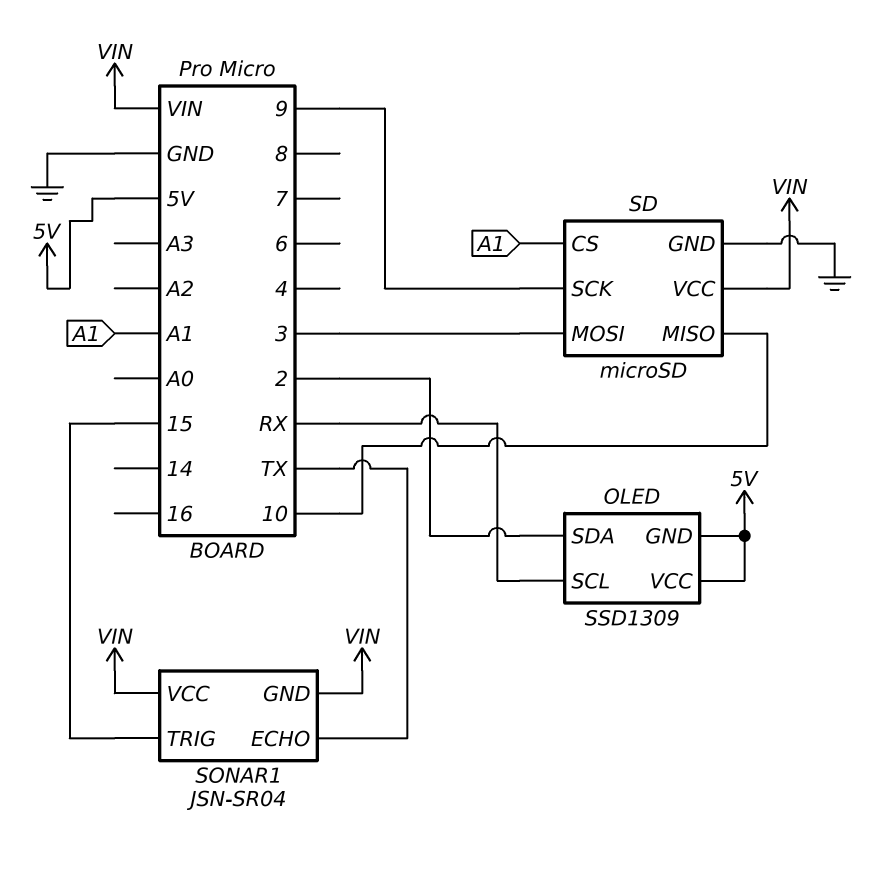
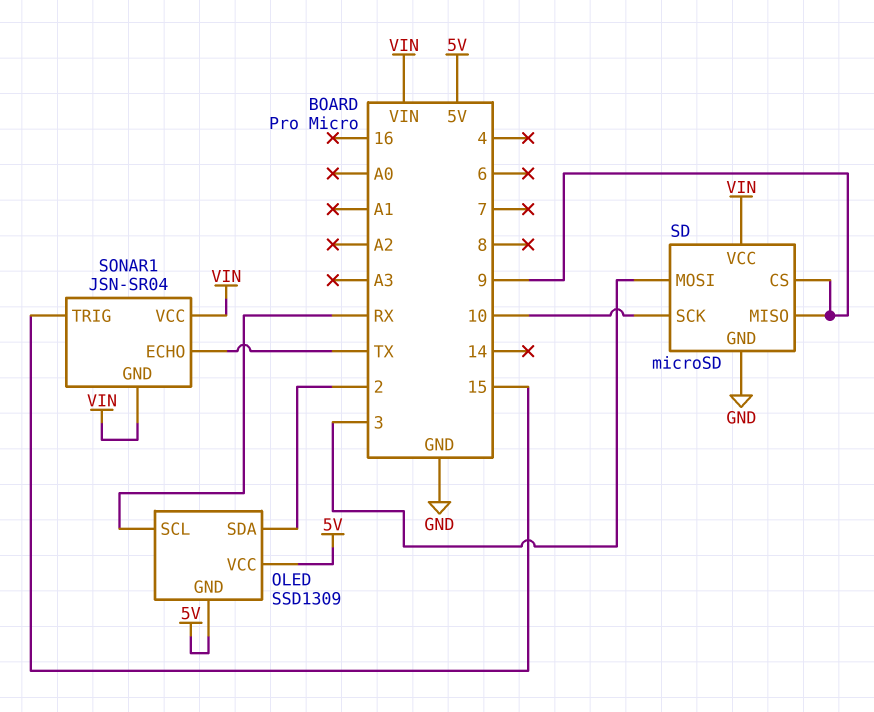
SD pin CS: A1 -> 9
SD pin MISO: 10 -> 9
SD pin SCK: 9 -> 10

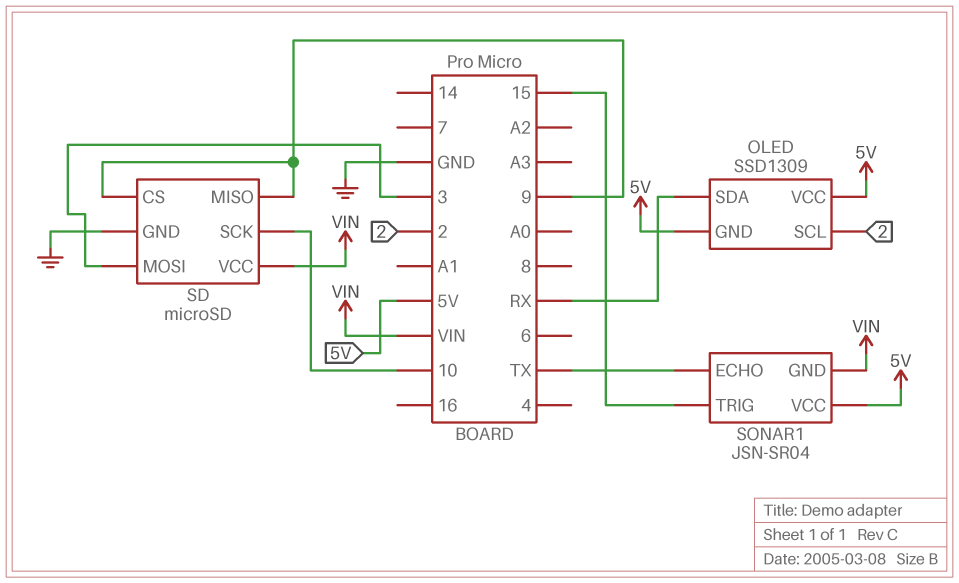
OLED pin SCL: RX -> 2
OLED pin SDA: 2 -> RX
SONAR1 pin VCC: VIN -> 5V

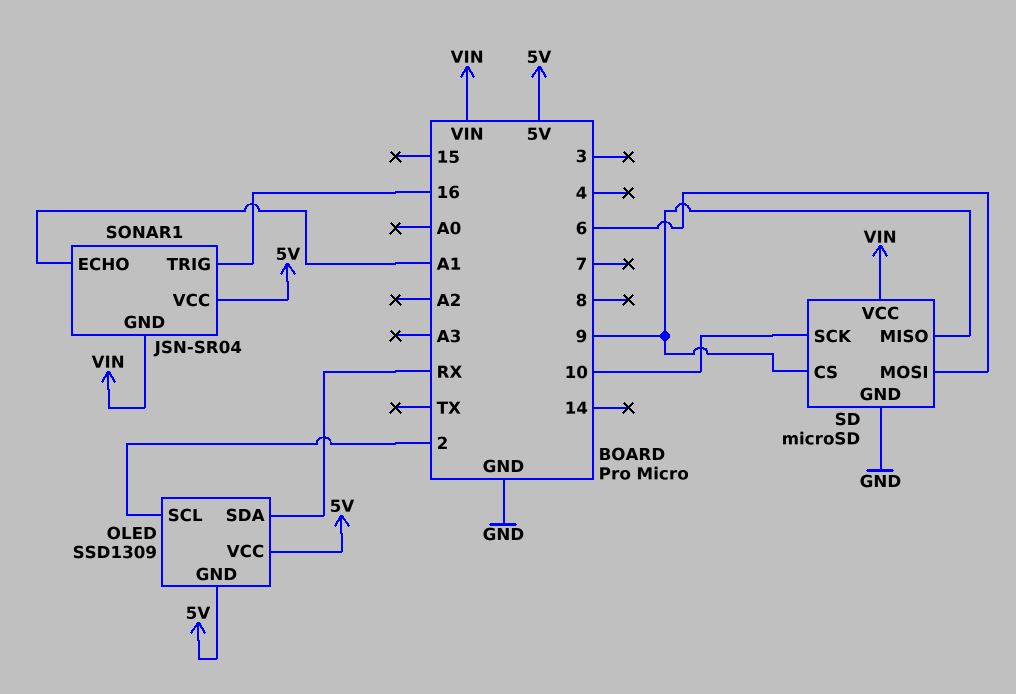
SD pin MOSI: 3 -> 6
SONAR1 pin ECHO: TX -> A1
SONAR1 pin TRIG: 15 -> 16

